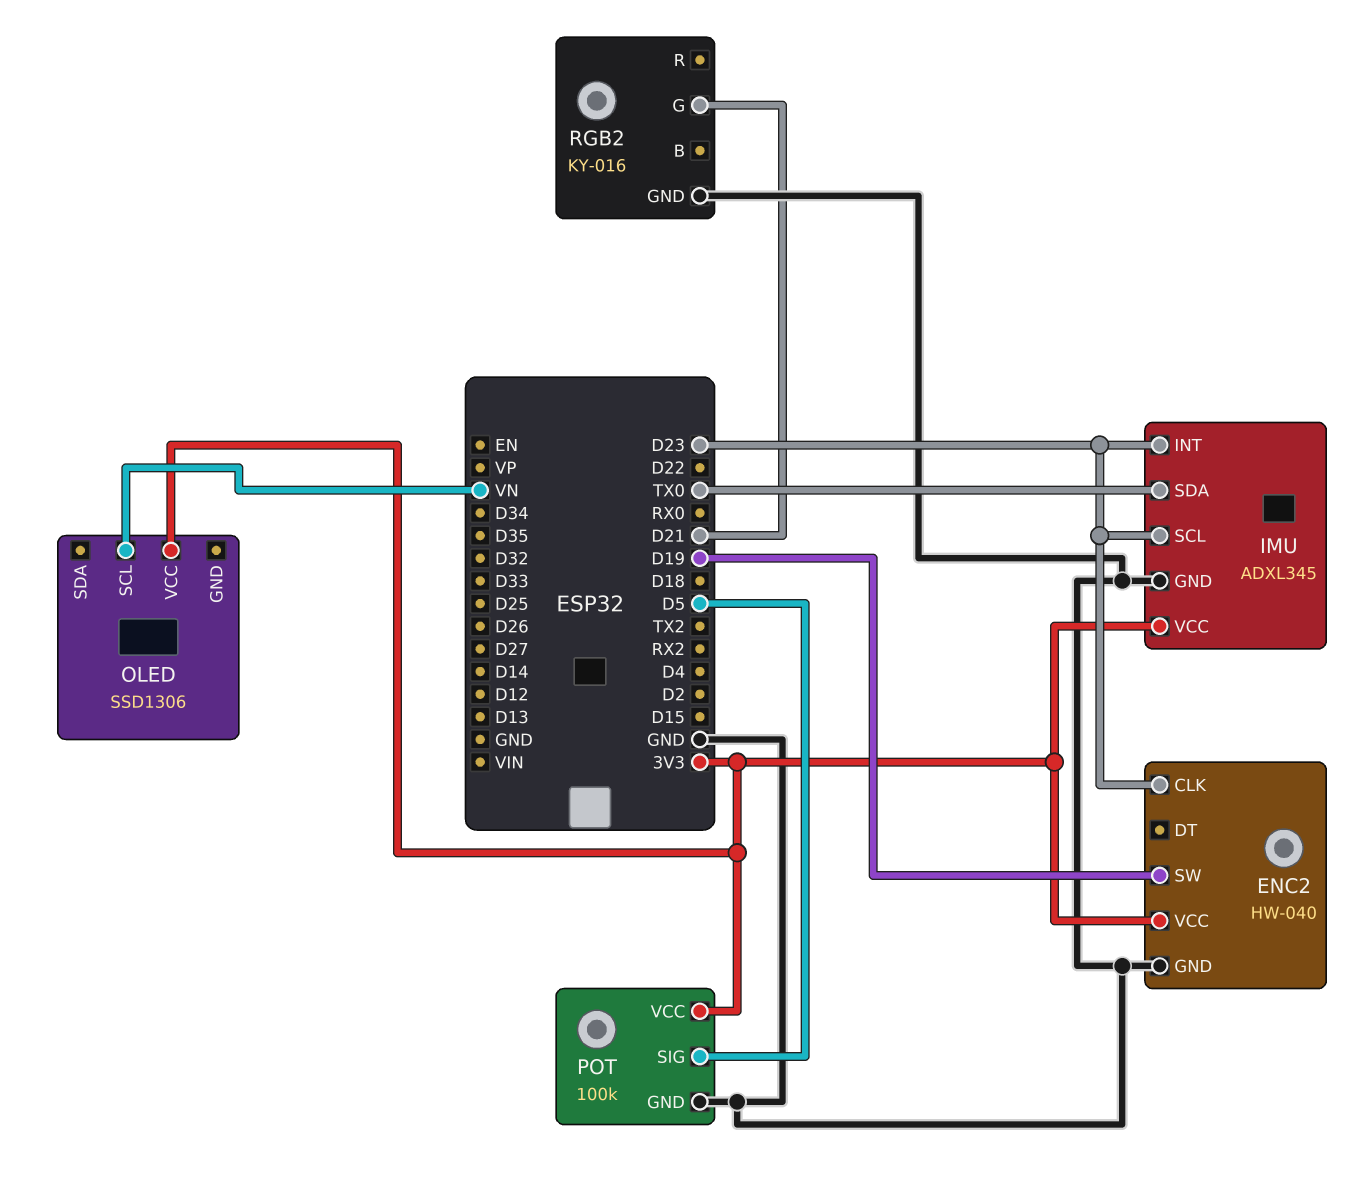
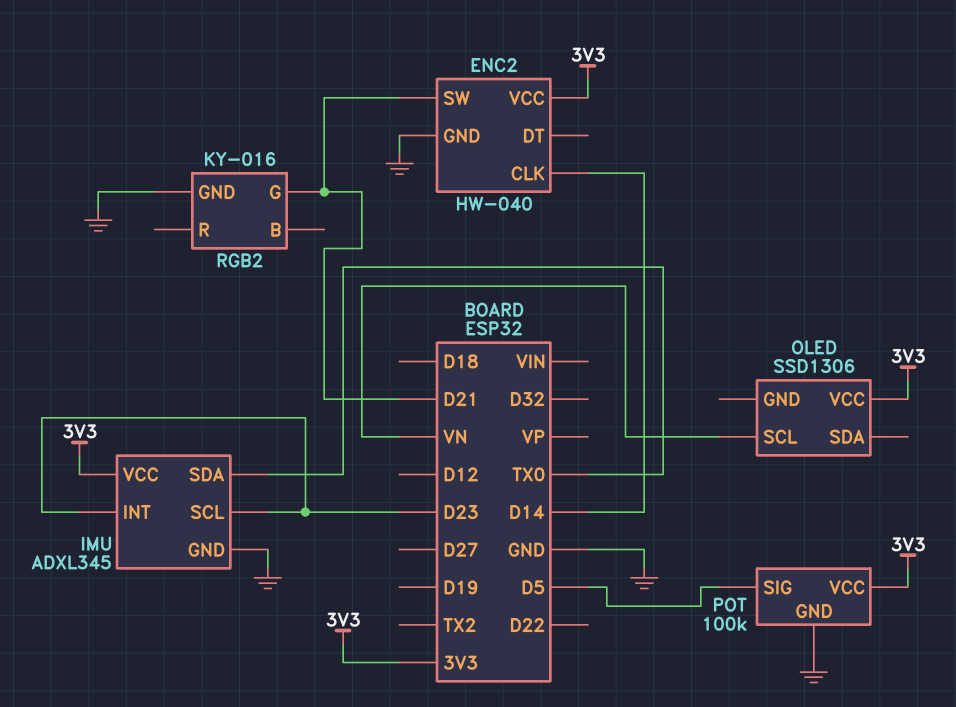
ENC2 pin CLK: D23 -> D14
ENC2 pin SW: D19 -> D21

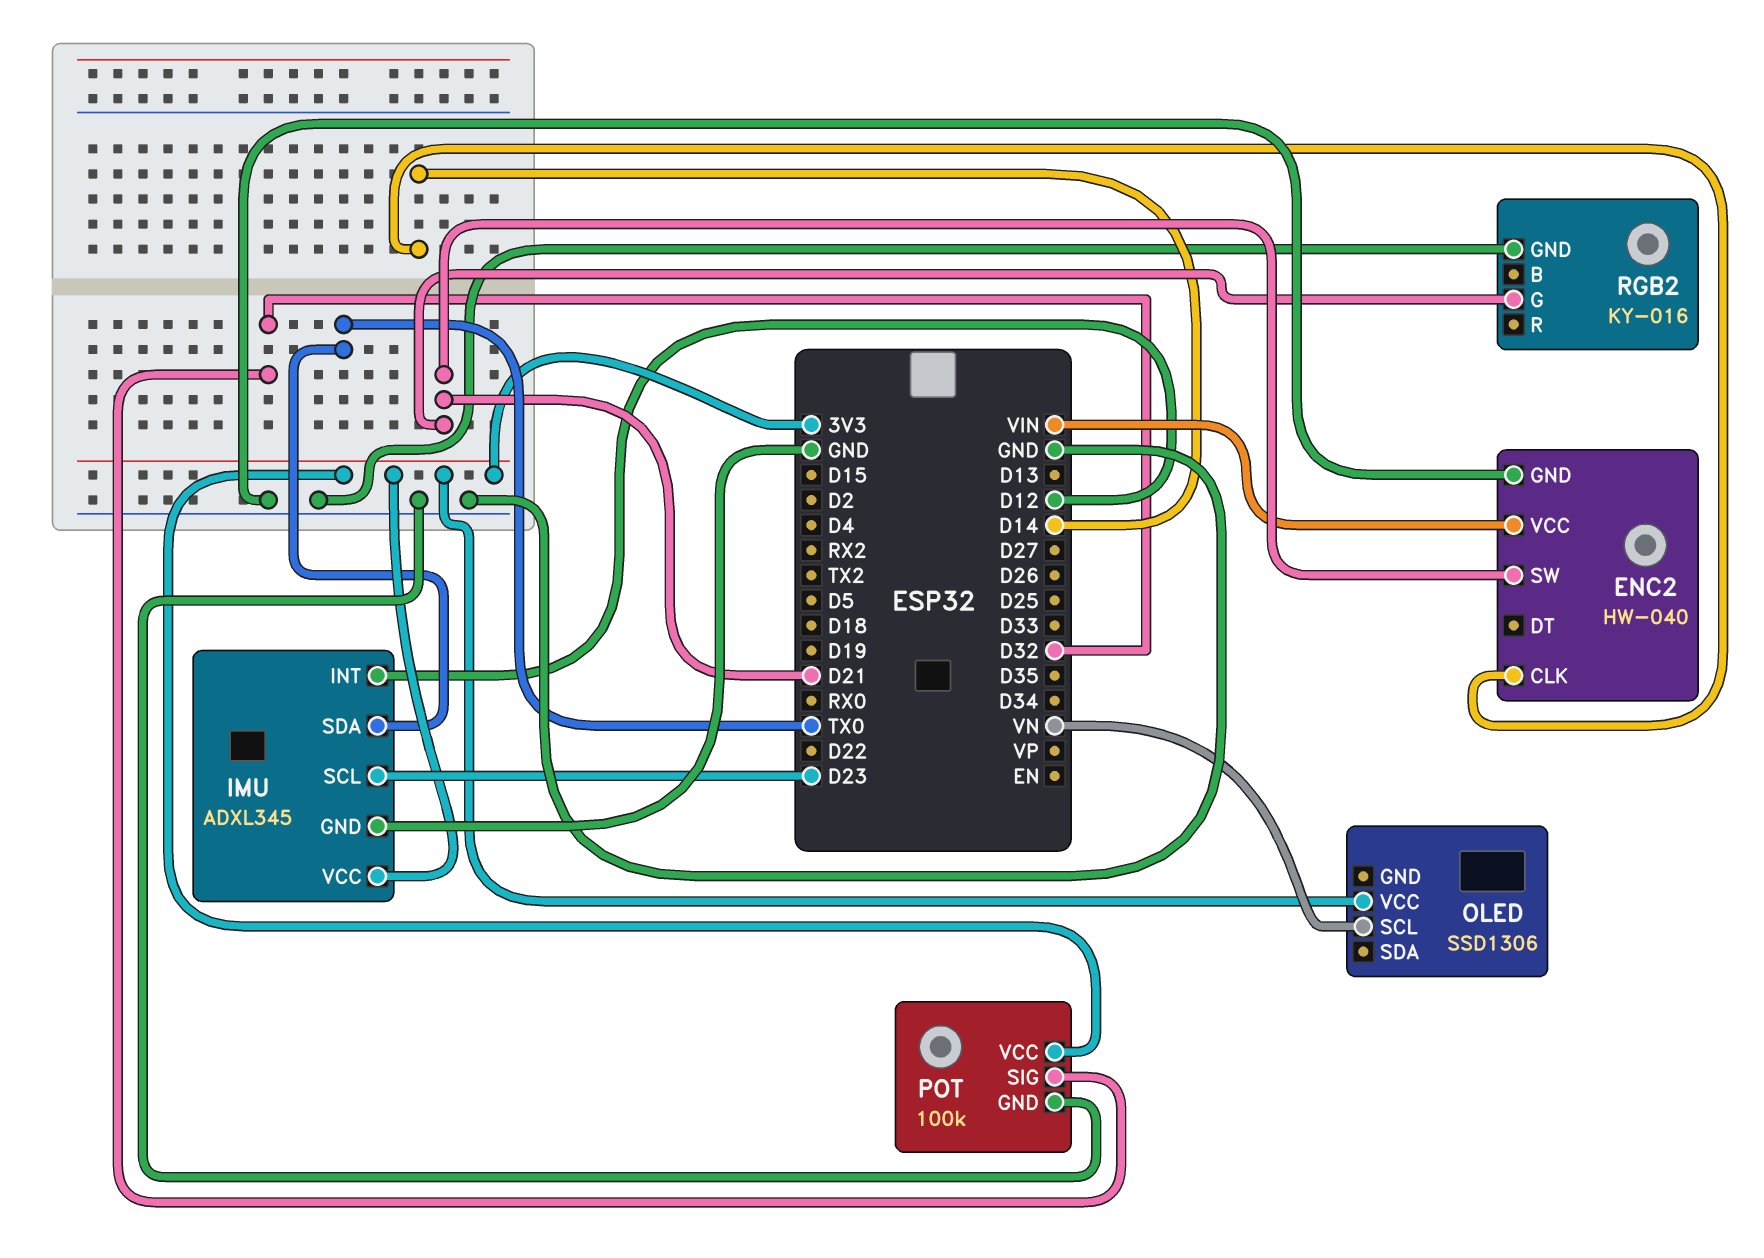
ENC2 pin VCC: 3V3 -> VIN
IMU pin INT: D23 -> D12
POT pin SIG: D5 -> D32

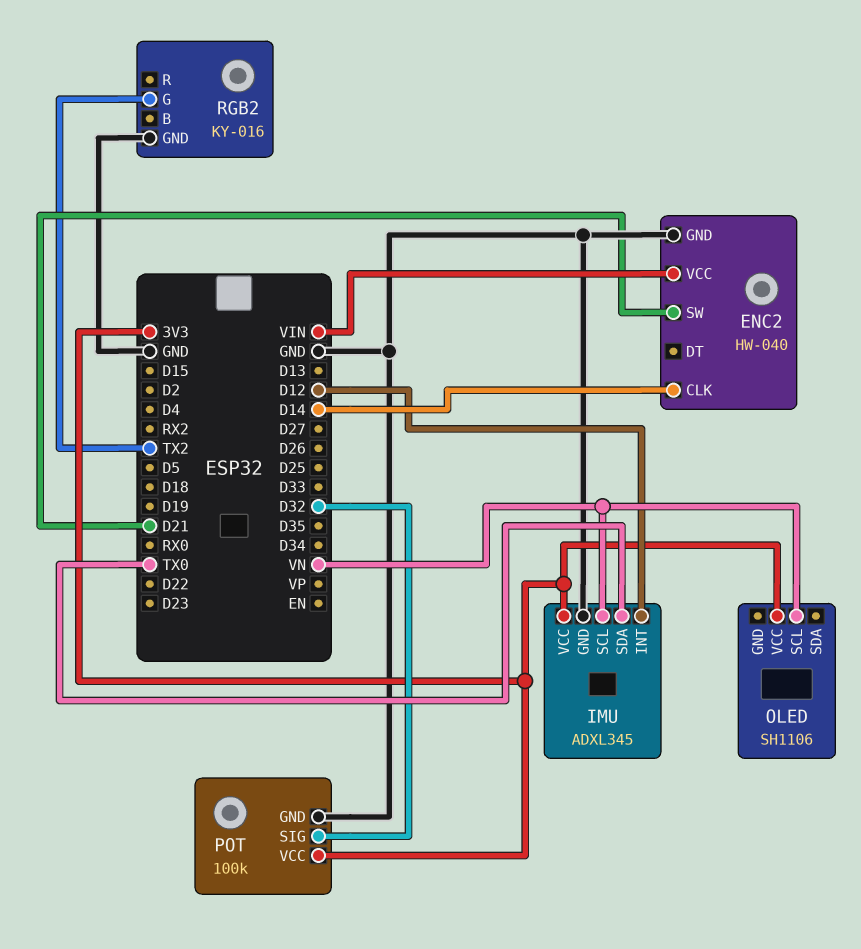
IMU pin SCL: D23 -> VN
OLED: SSD1306 -> SH1106
RGB2 pin G: D21 -> TX2

